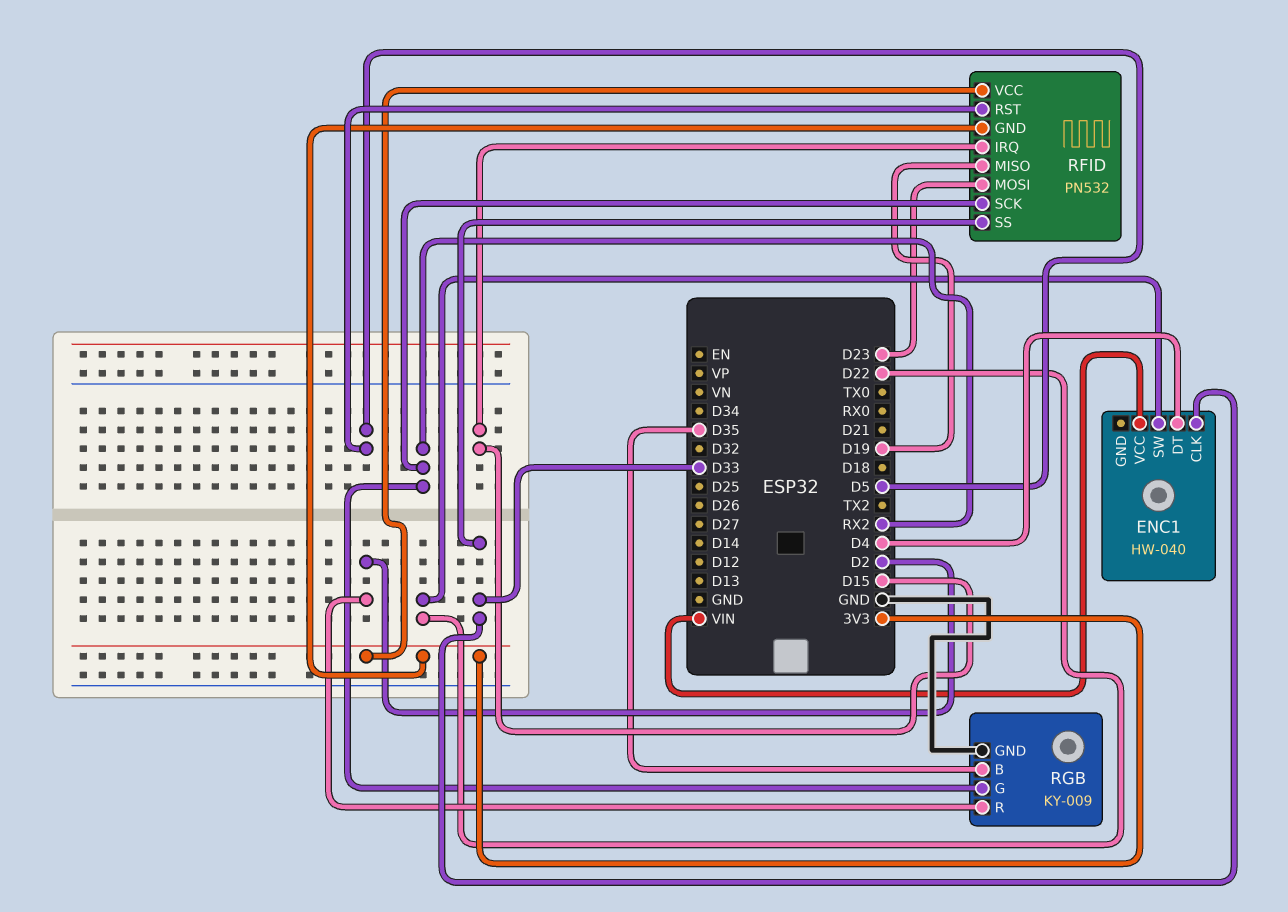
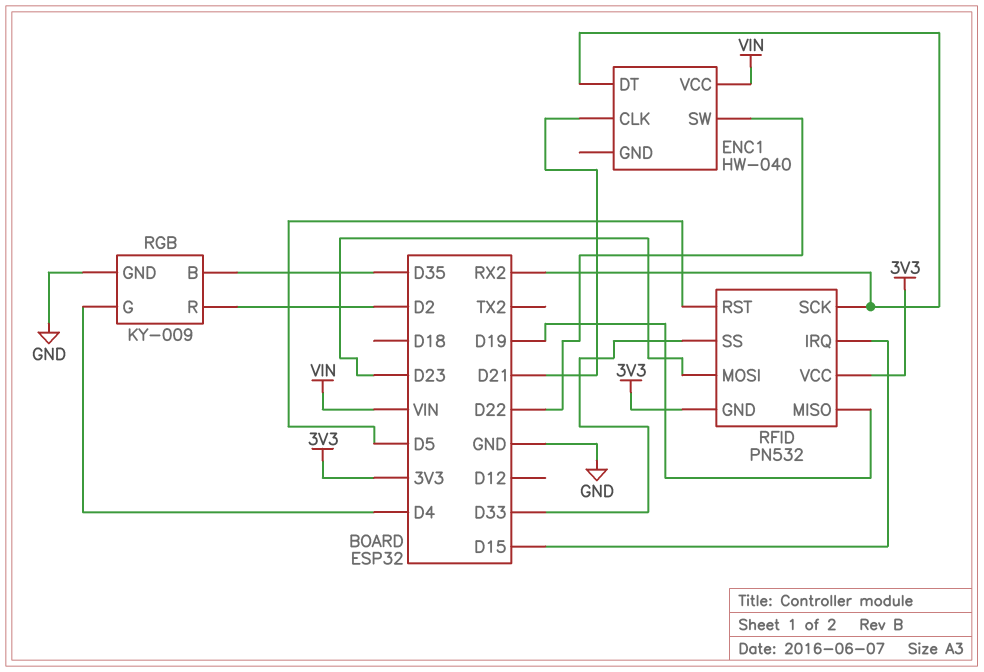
ENC1 pin CLK: D33 -> D21
ENC1 pin DT: D4 -> RX2
RGB pin G: RX2 -> D4

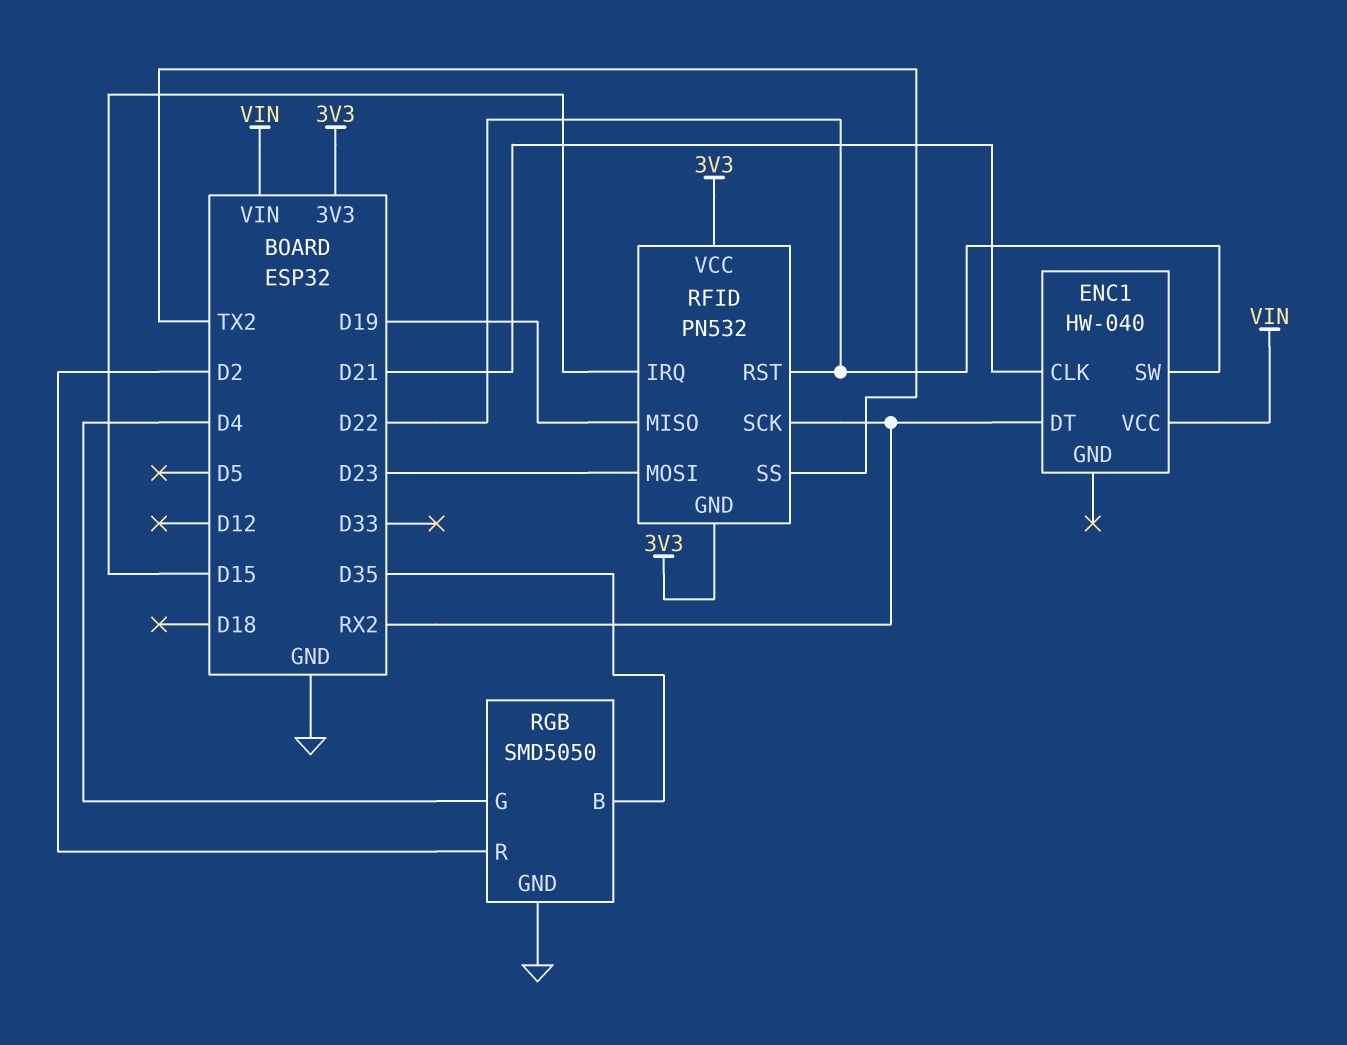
RFID pin RST: D5 -> D22
RFID pin SS: D33 -> TX2
RGB: KY-009 -> SMD5050

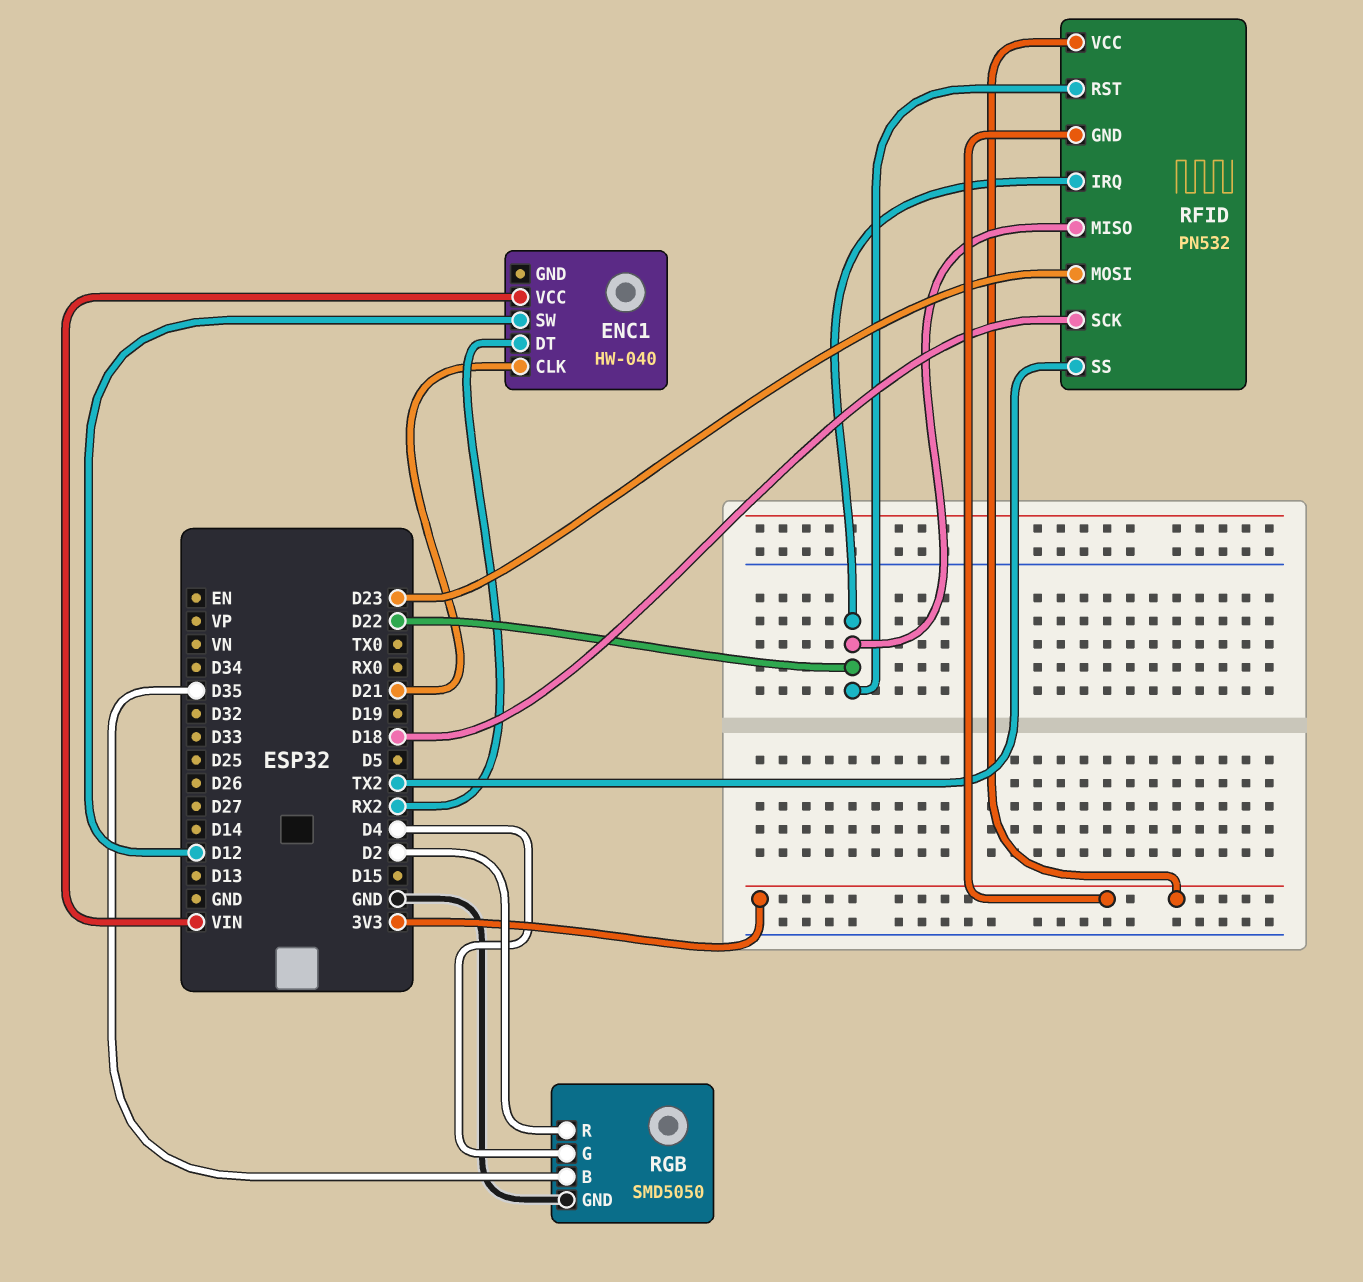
ENC1 pin SW: D22 -> D12
RFID pin IRQ: D15 -> D22
RFID pin MISO: D19 -> D22
RFID pin SCK: RX2 -> D18

